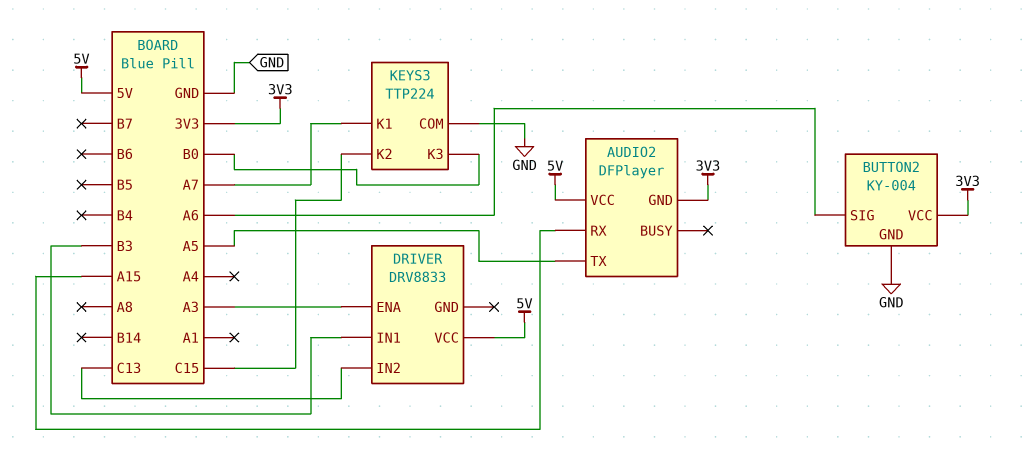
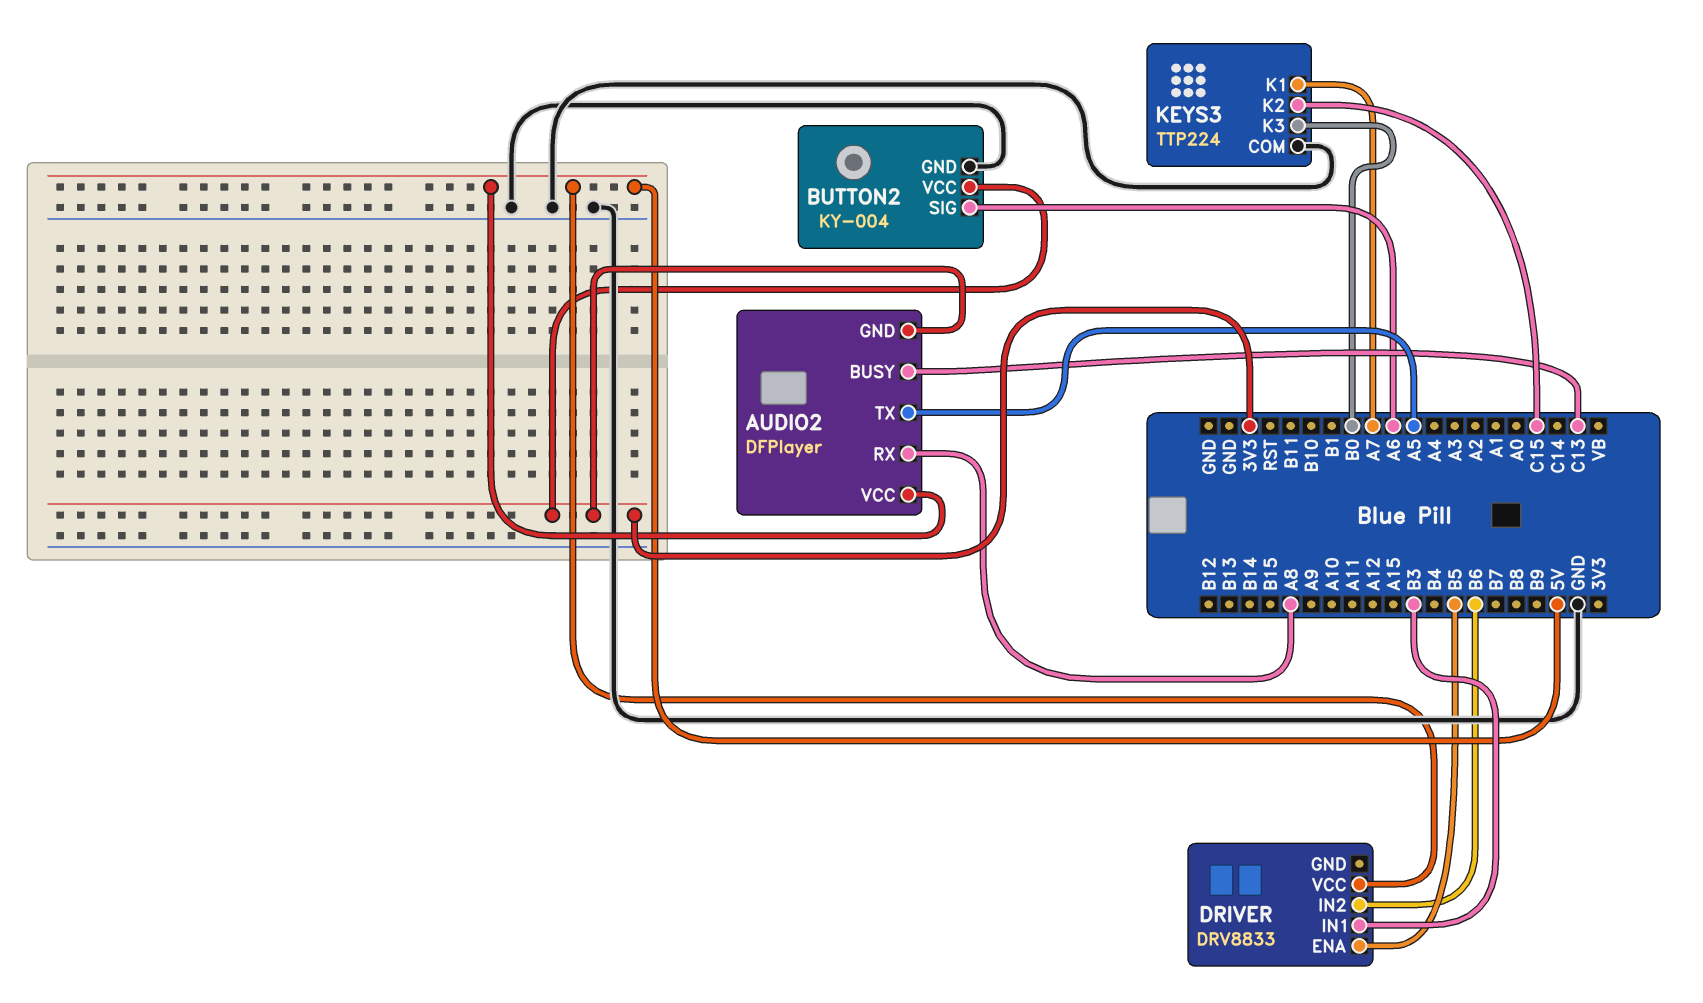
AUDIO2 pin BUSY: none -> C13
AUDIO2 pin RX: A15 -> A8
DRIVER pin ENA: A3 -> B5
DRIVER pin IN2: C13 -> B6

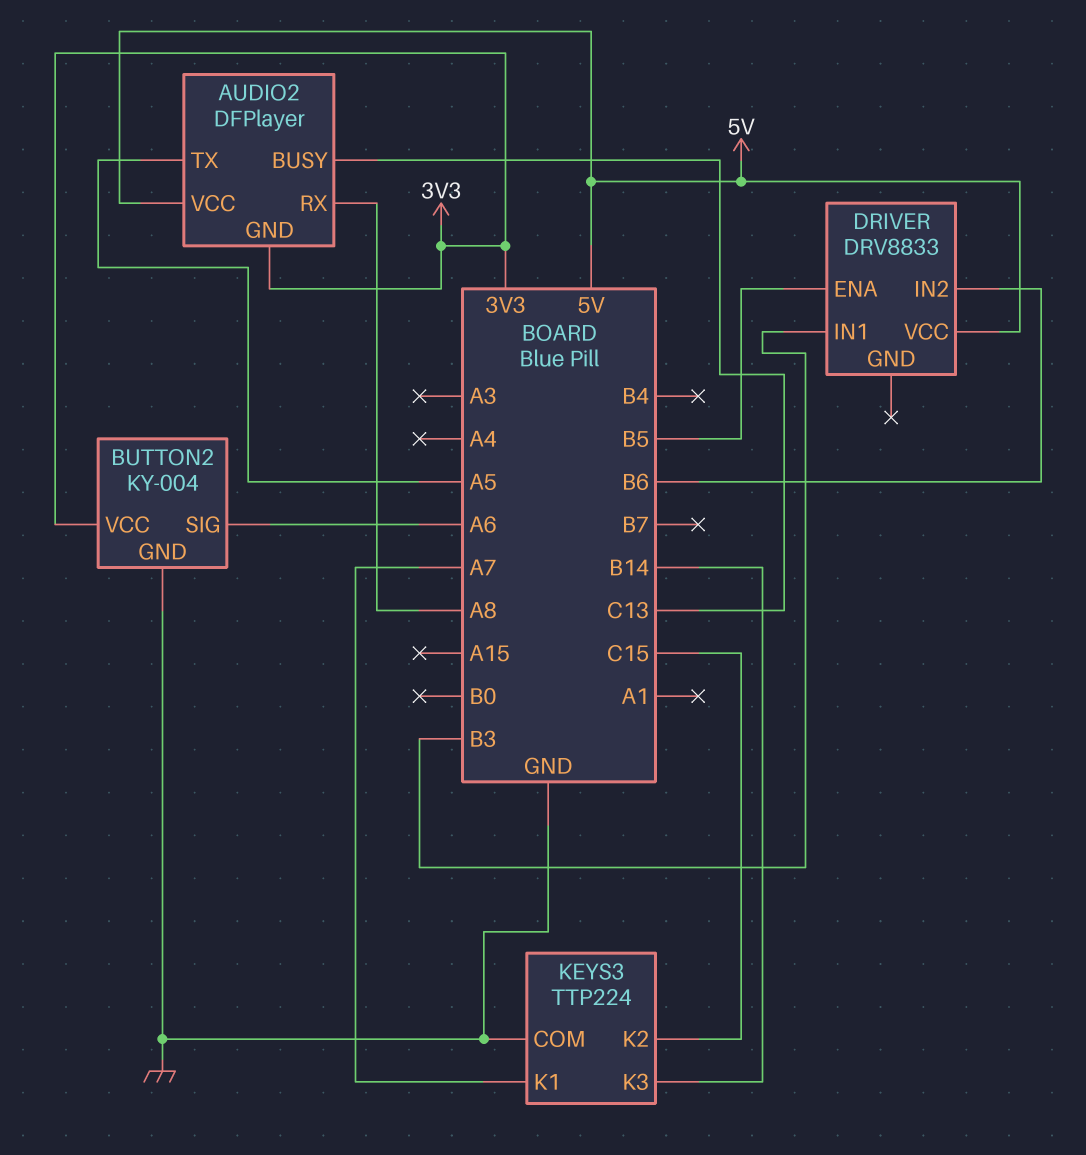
KEYS3 pin K3: B0 -> B14

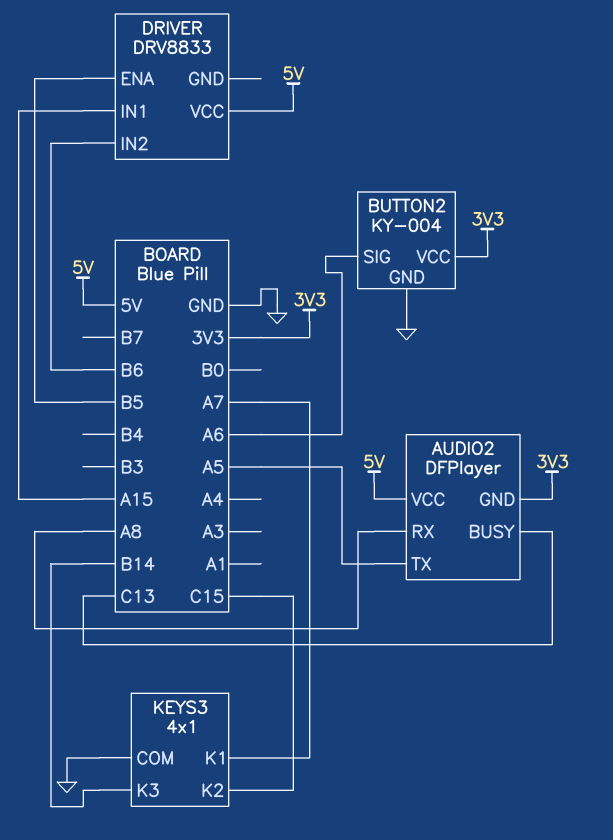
DRIVER pin IN1: B3 -> A15
KEYS3: TTP224 -> 4x1

